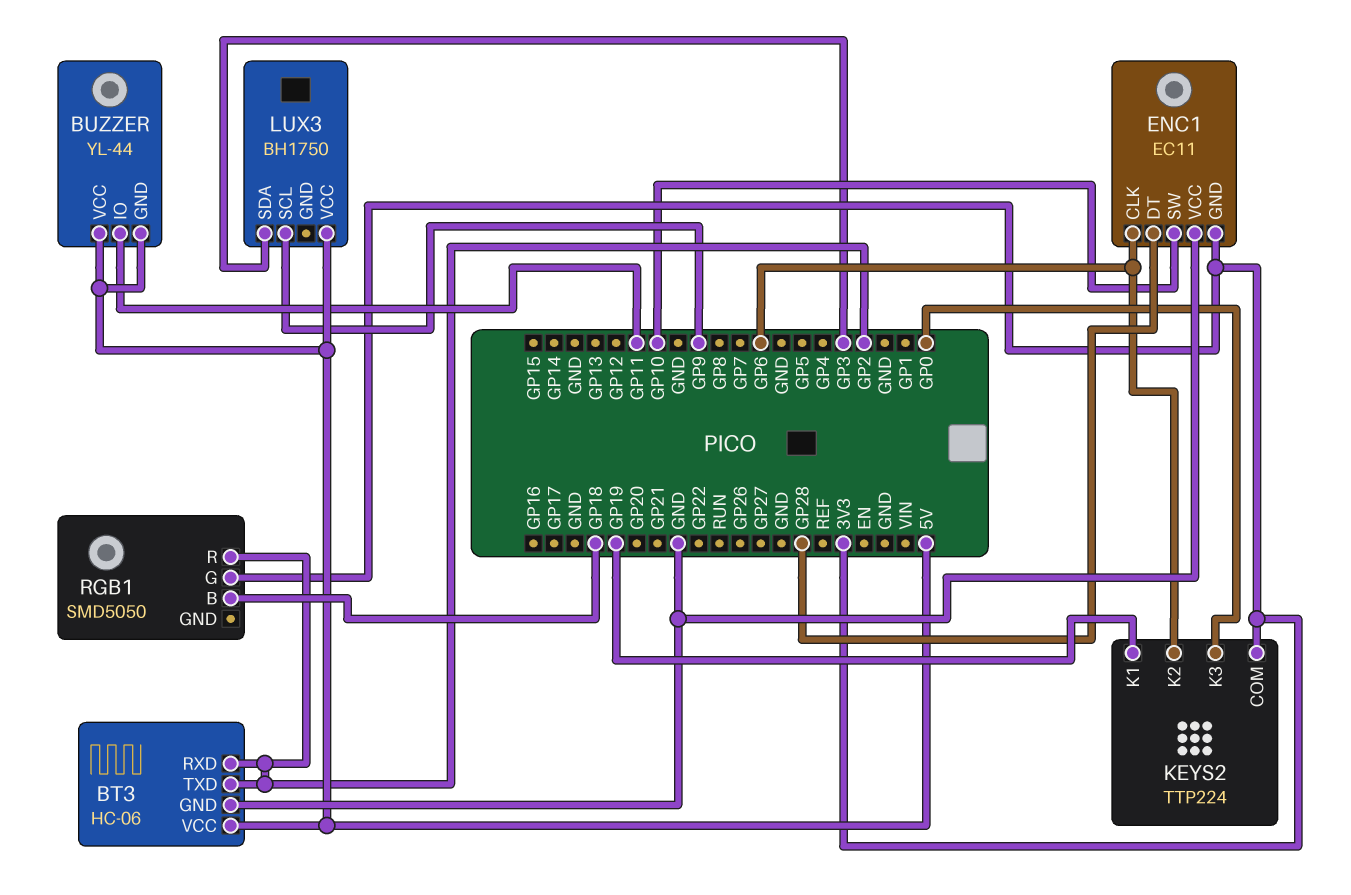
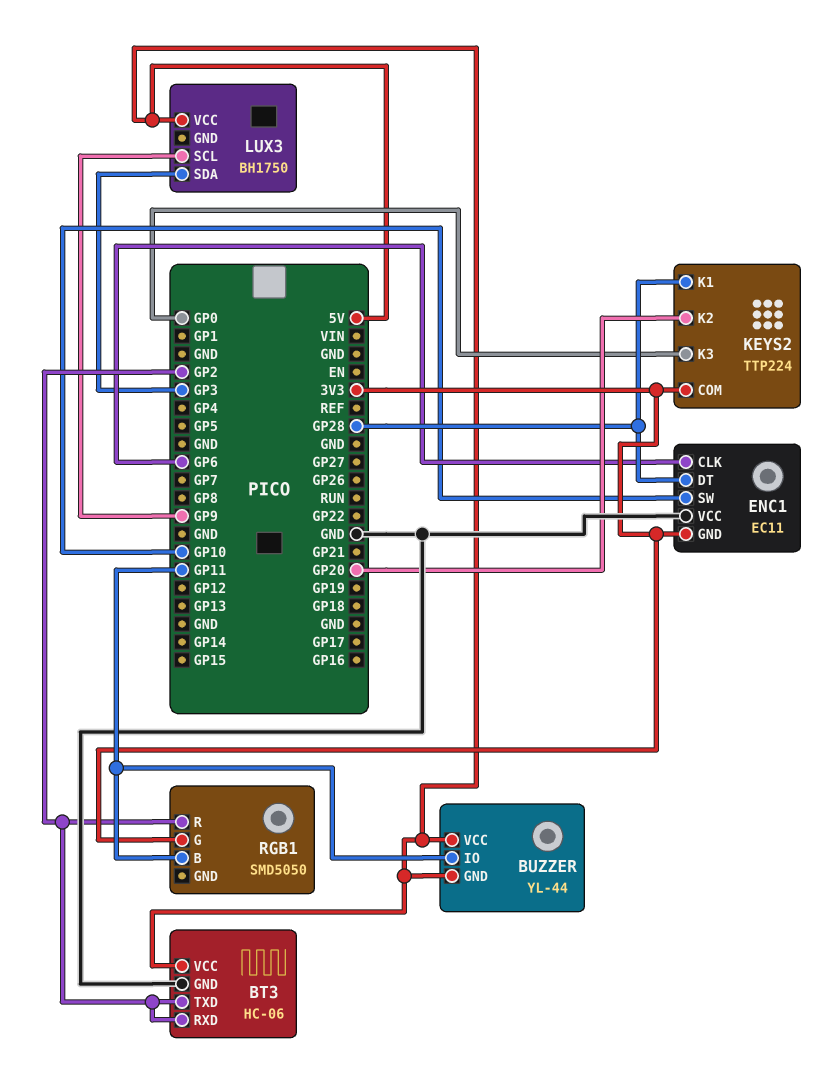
KEYS2 pin K1: GP19 -> GP28
KEYS2 pin K2: GP6 -> GP20
RGB1 pin B: GP18 -> GP11

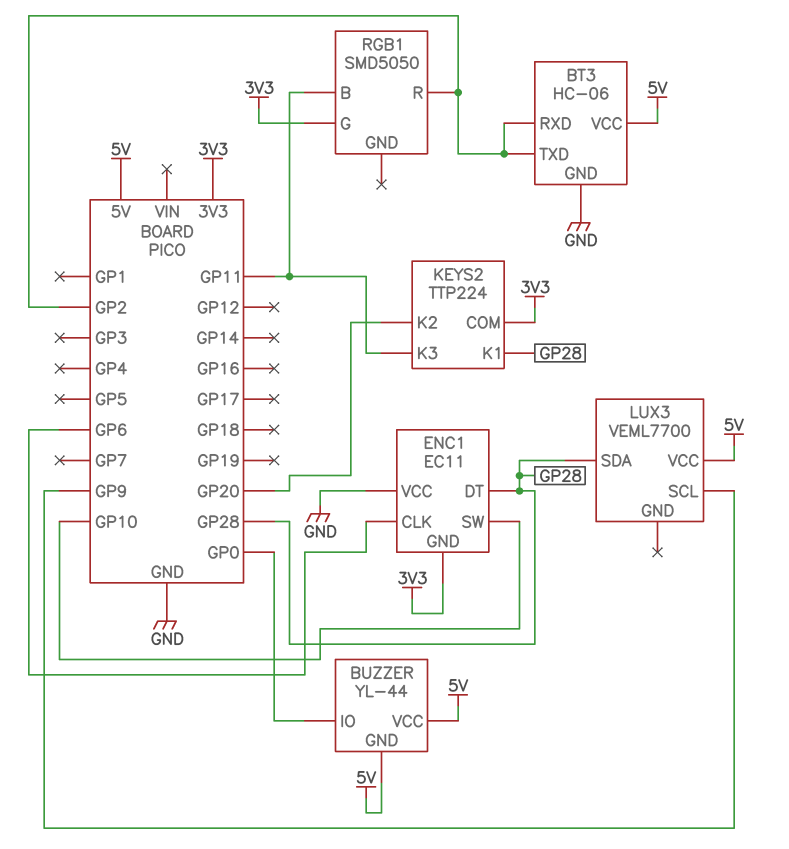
BUZZER pin IO: GP11 -> GP0
KEYS2 pin K3: GP0 -> GP11
LUX3: BH1750 -> VEML7700
LUX3 pin SDA: GP3 -> GP28

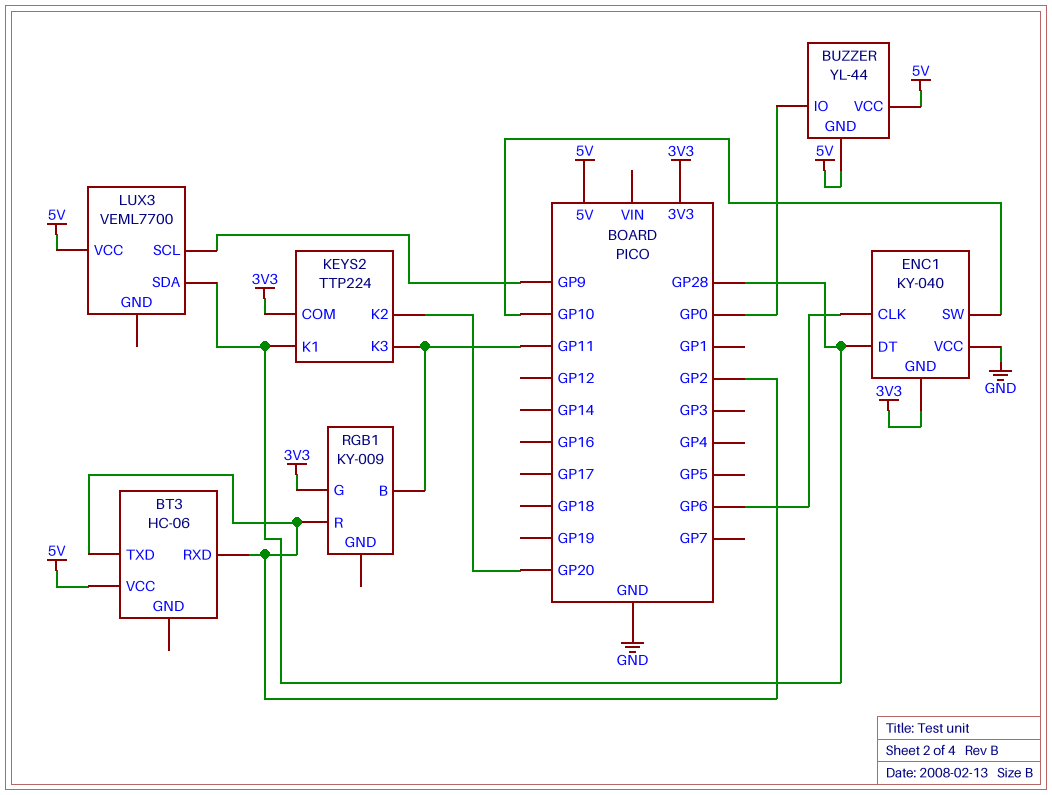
BT3 pin GND: GND -> none
ENC1: EC11 -> KY-040
RGB1: SMD5050 -> KY-009

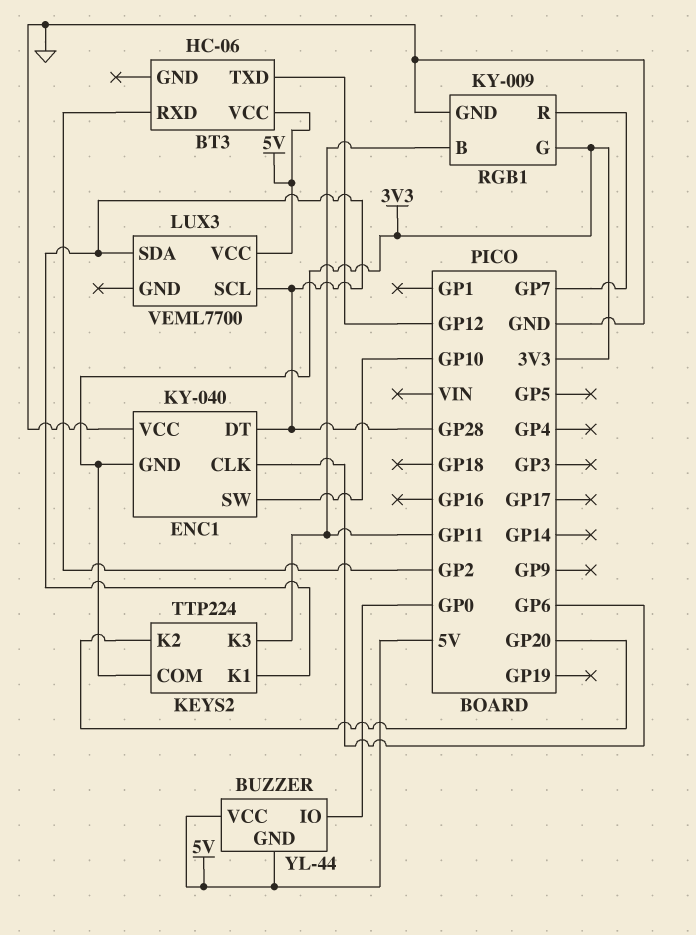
BT3 pin TXD: GP2 -> GP12
LUX3 pin SCL: GP9 -> GP28
RGB1 pin GND: none -> GND
RGB1 pin R: GP2 -> GP7

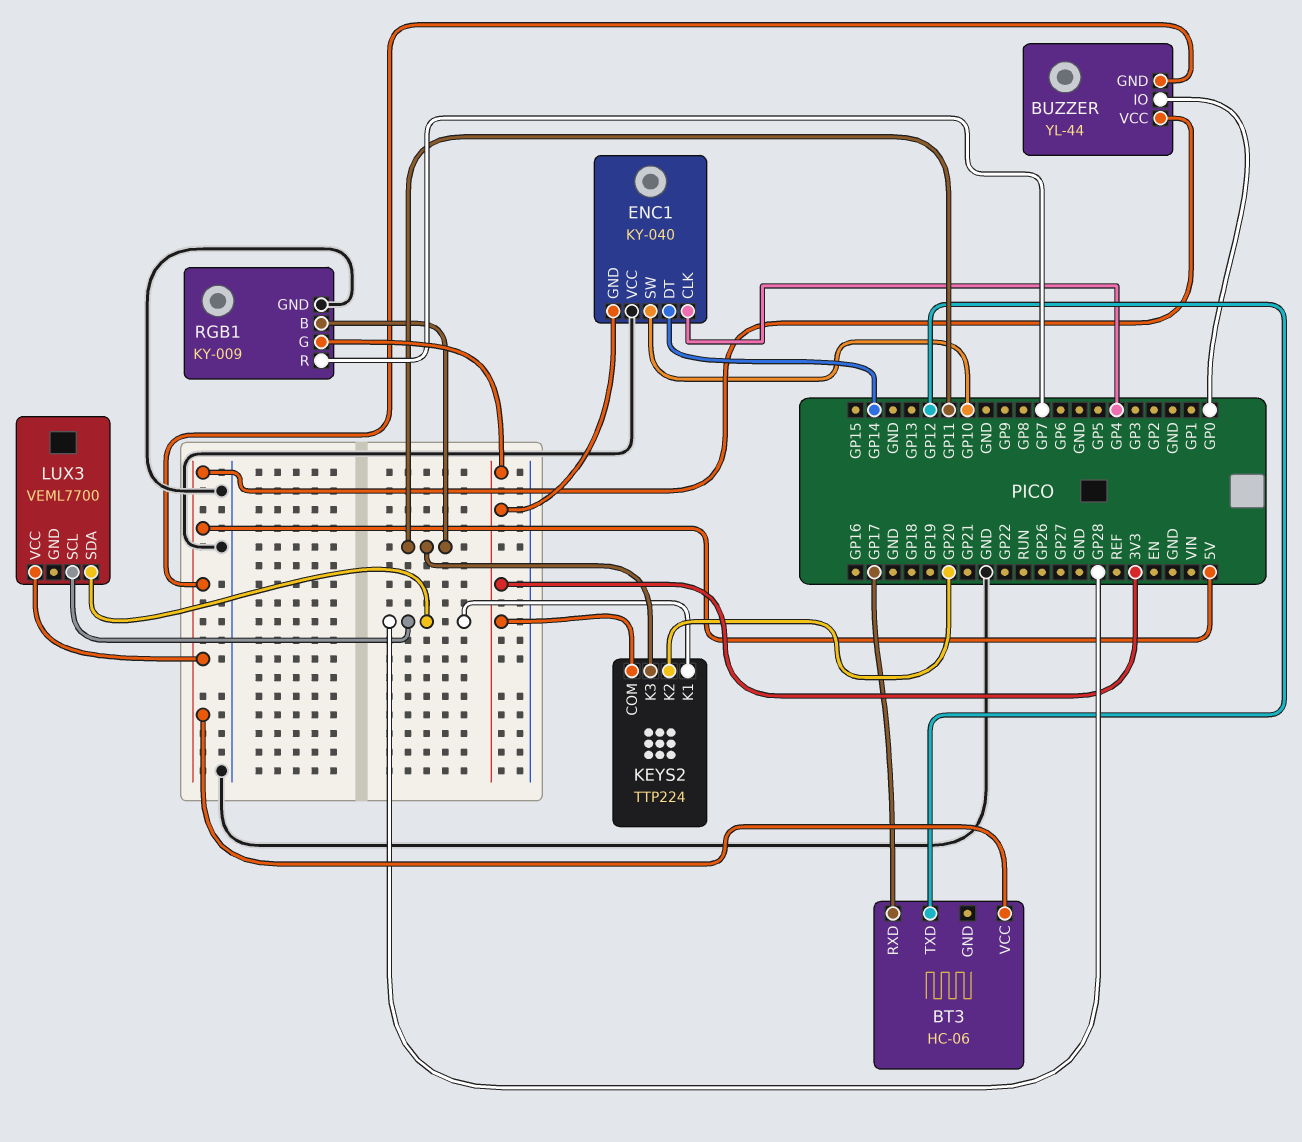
BT3 pin RXD: GP2 -> GP17
ENC1 pin CLK: GP6 -> GP4
ENC1 pin DT: GP28 -> GP14

